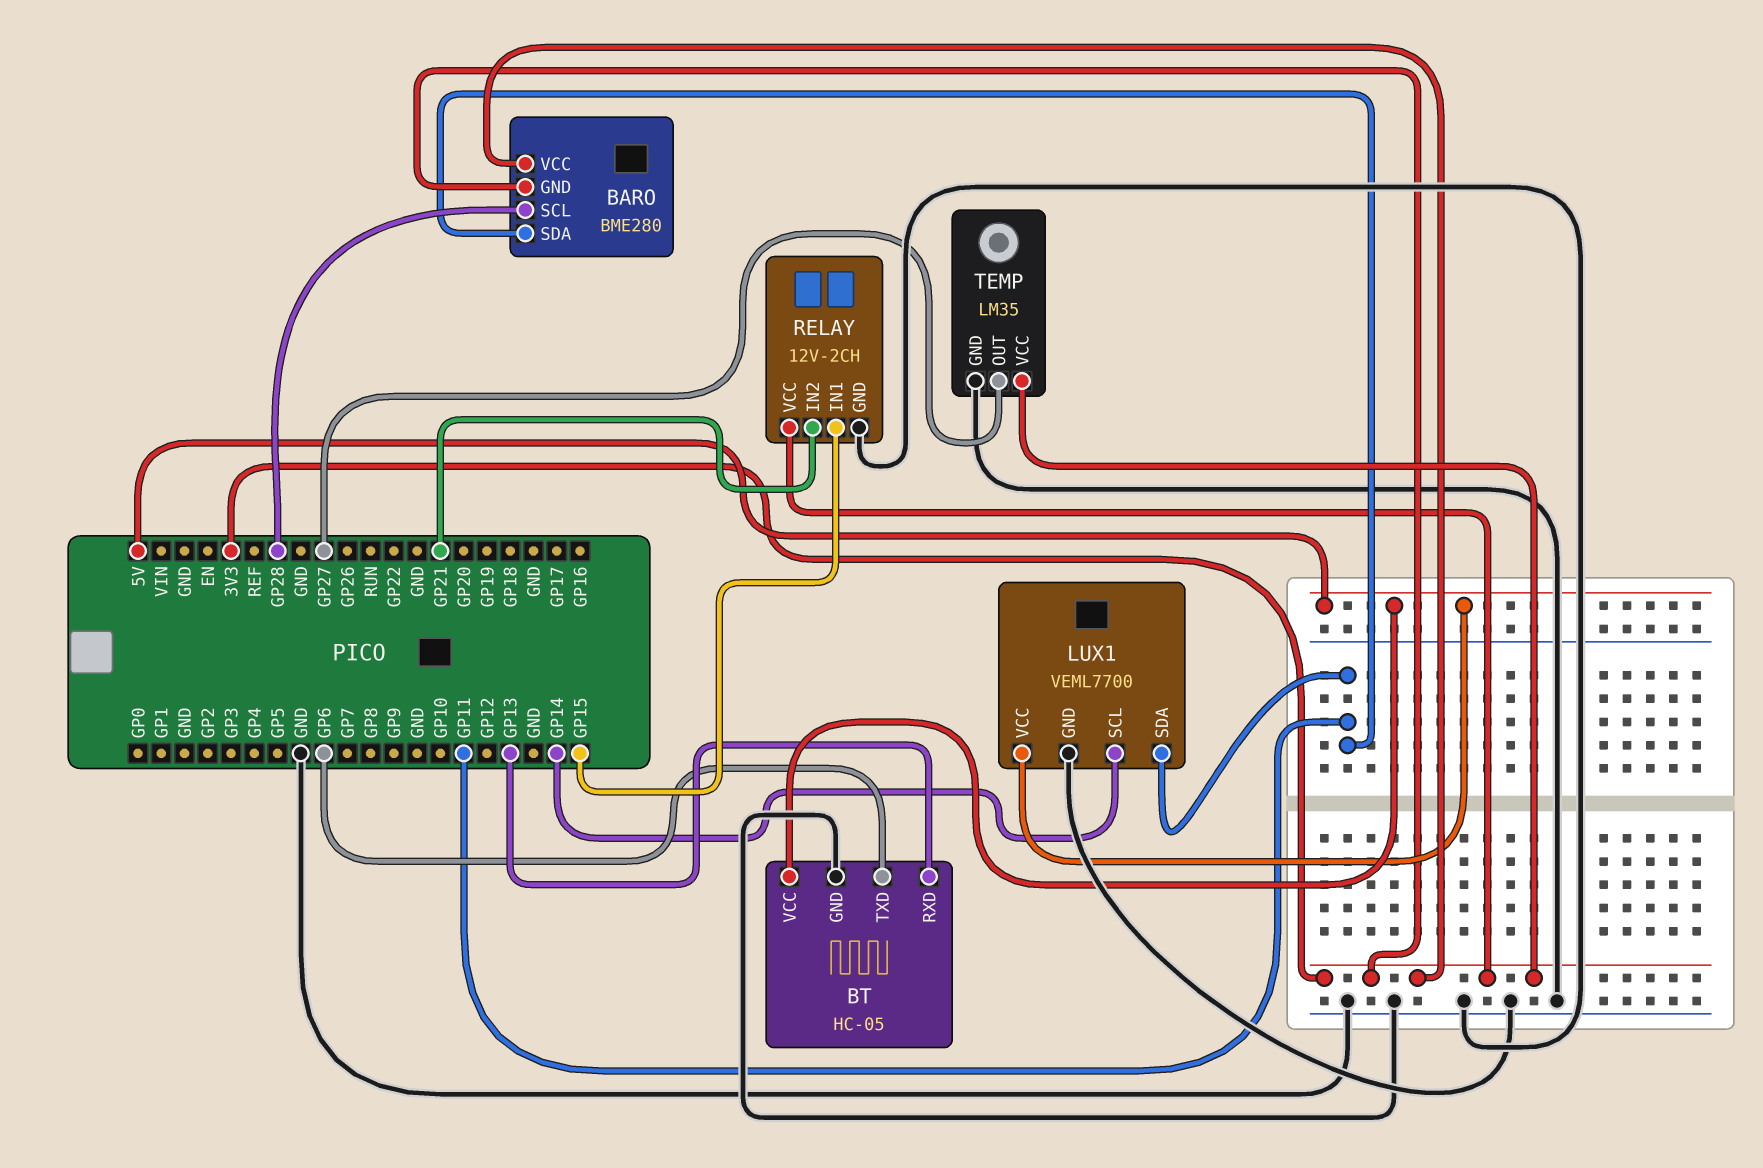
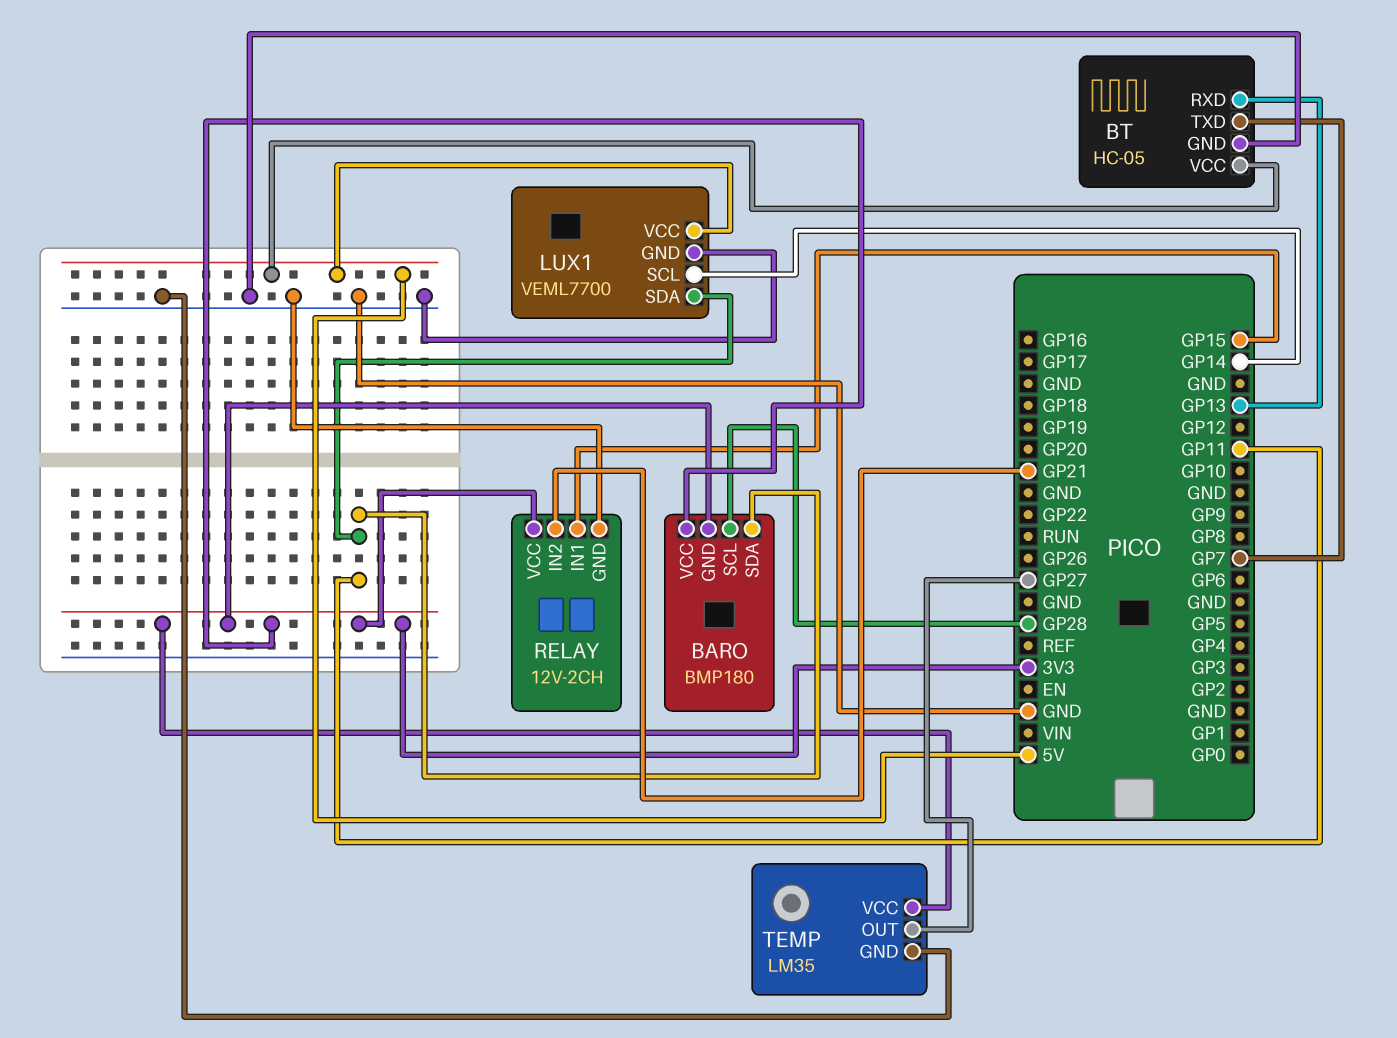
BARO: BME280 -> BMP180
BT pin TXD: GP6 -> GP7

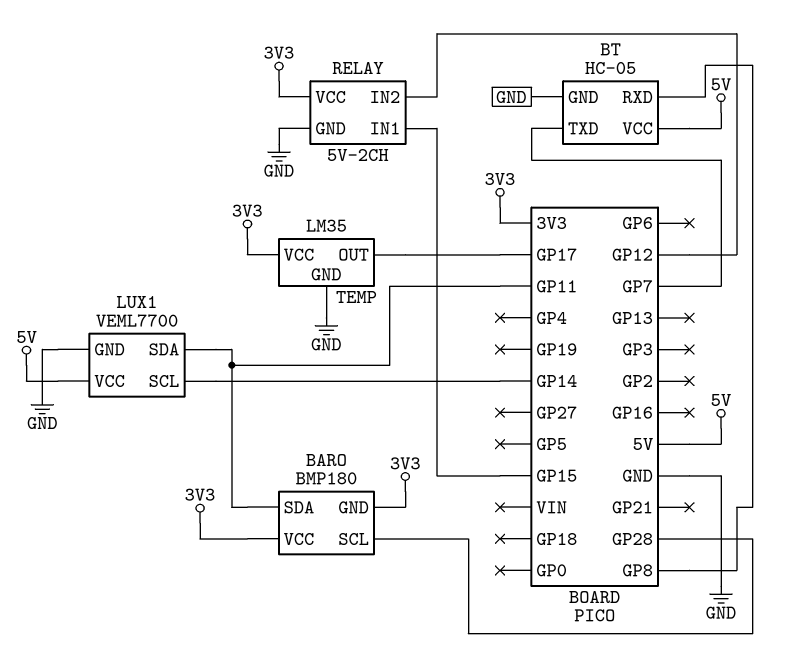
BT pin RXD: GP13 -> GP8
RELAY: 12V-2CH -> 5V-2CH
RELAY pin IN2: GP21 -> GP12
TEMP pin OUT: GP27 -> GP17

